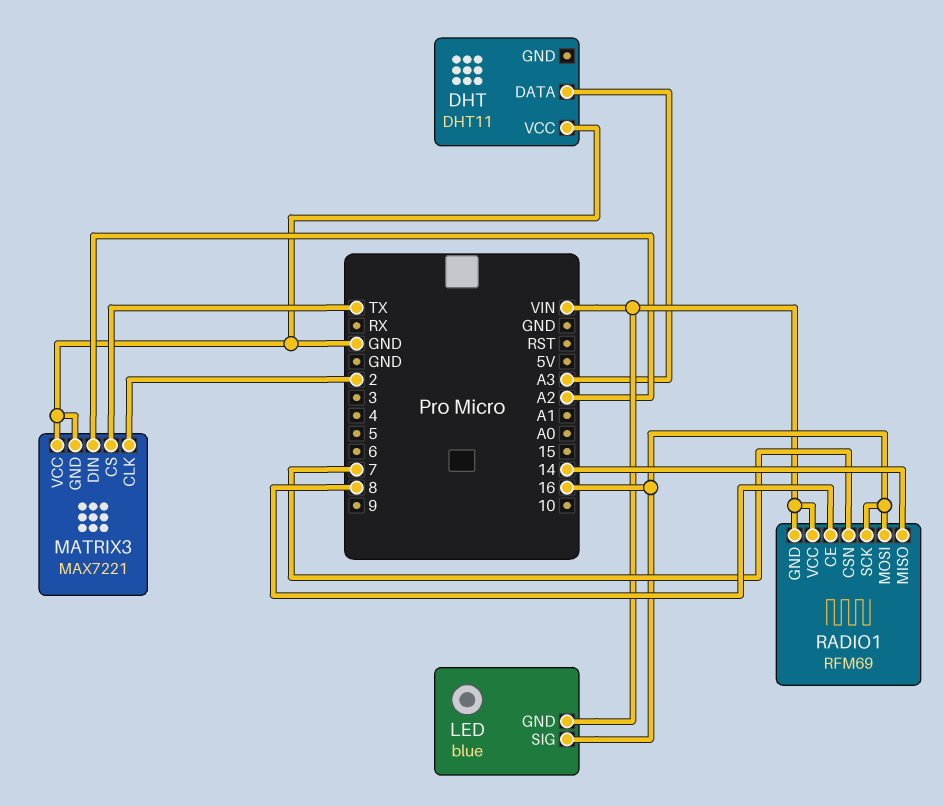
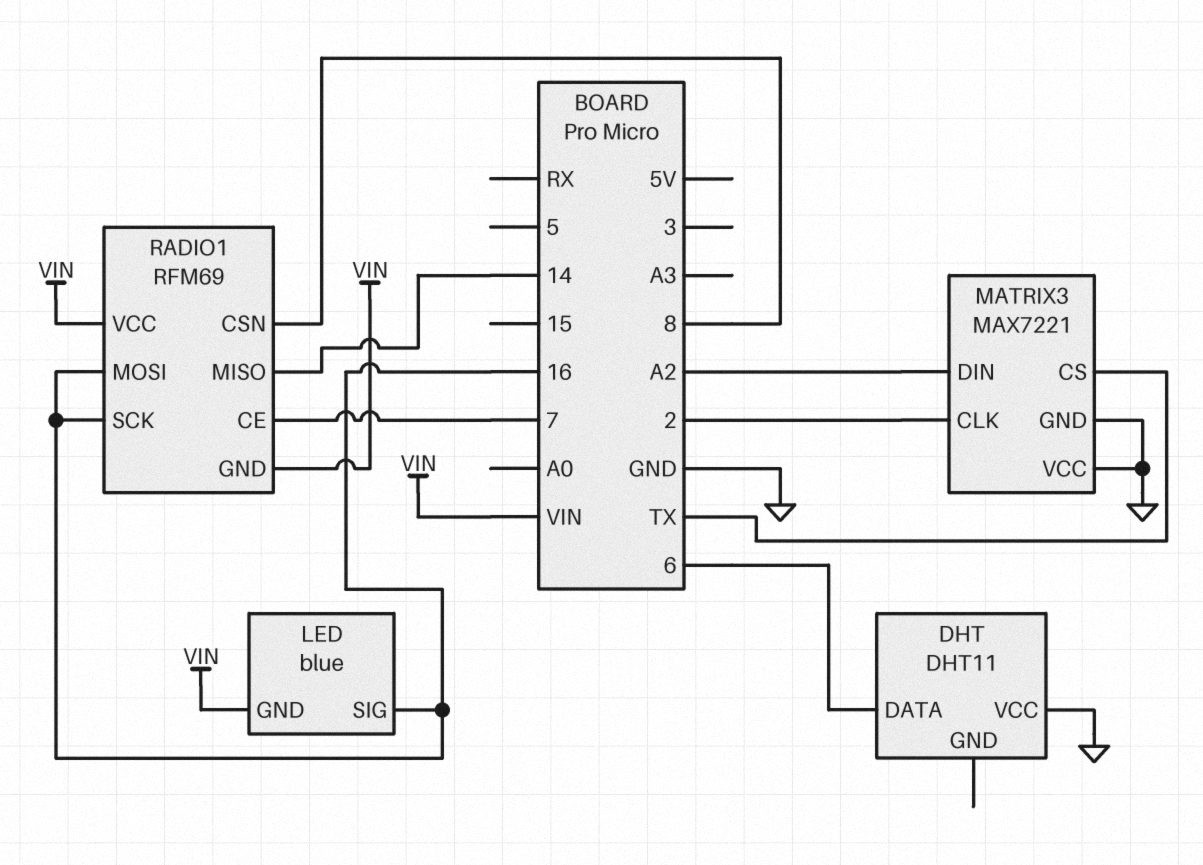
DHT pin DATA: A3 -> 6
RADIO1 pin CE: 8 -> 7
RADIO1 pin CSN: 7 -> 8

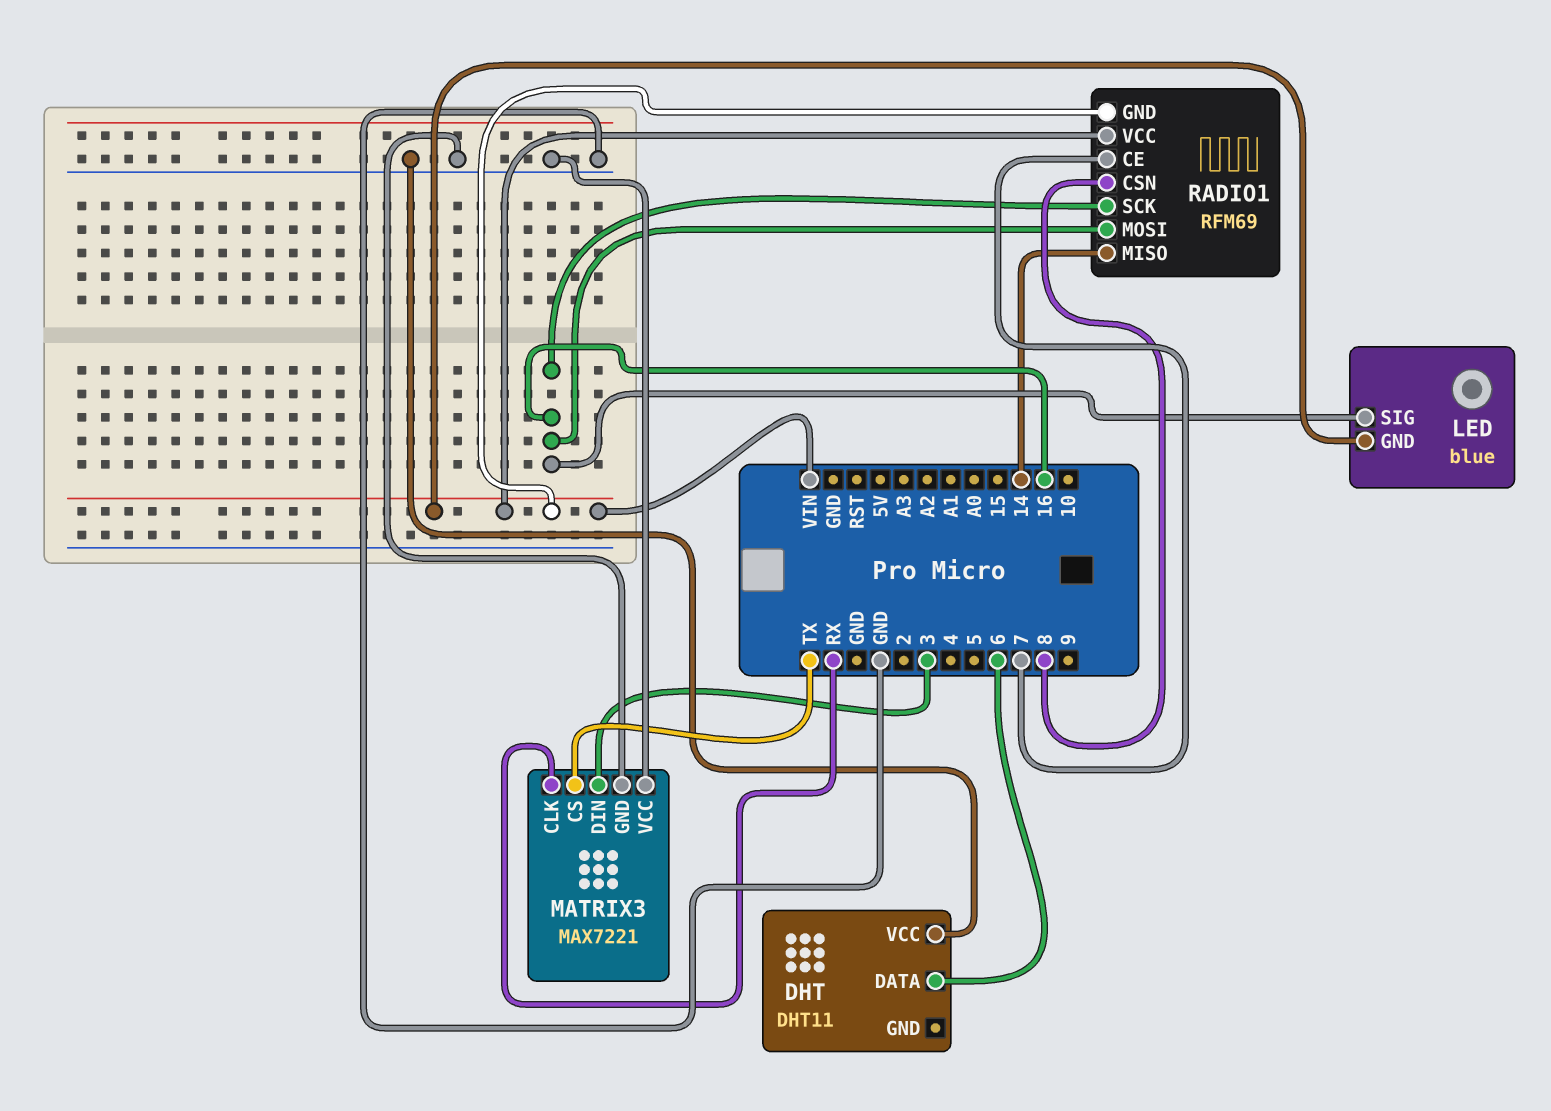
MATRIX3 pin CLK: 2 -> RX
MATRIX3 pin DIN: A2 -> 3

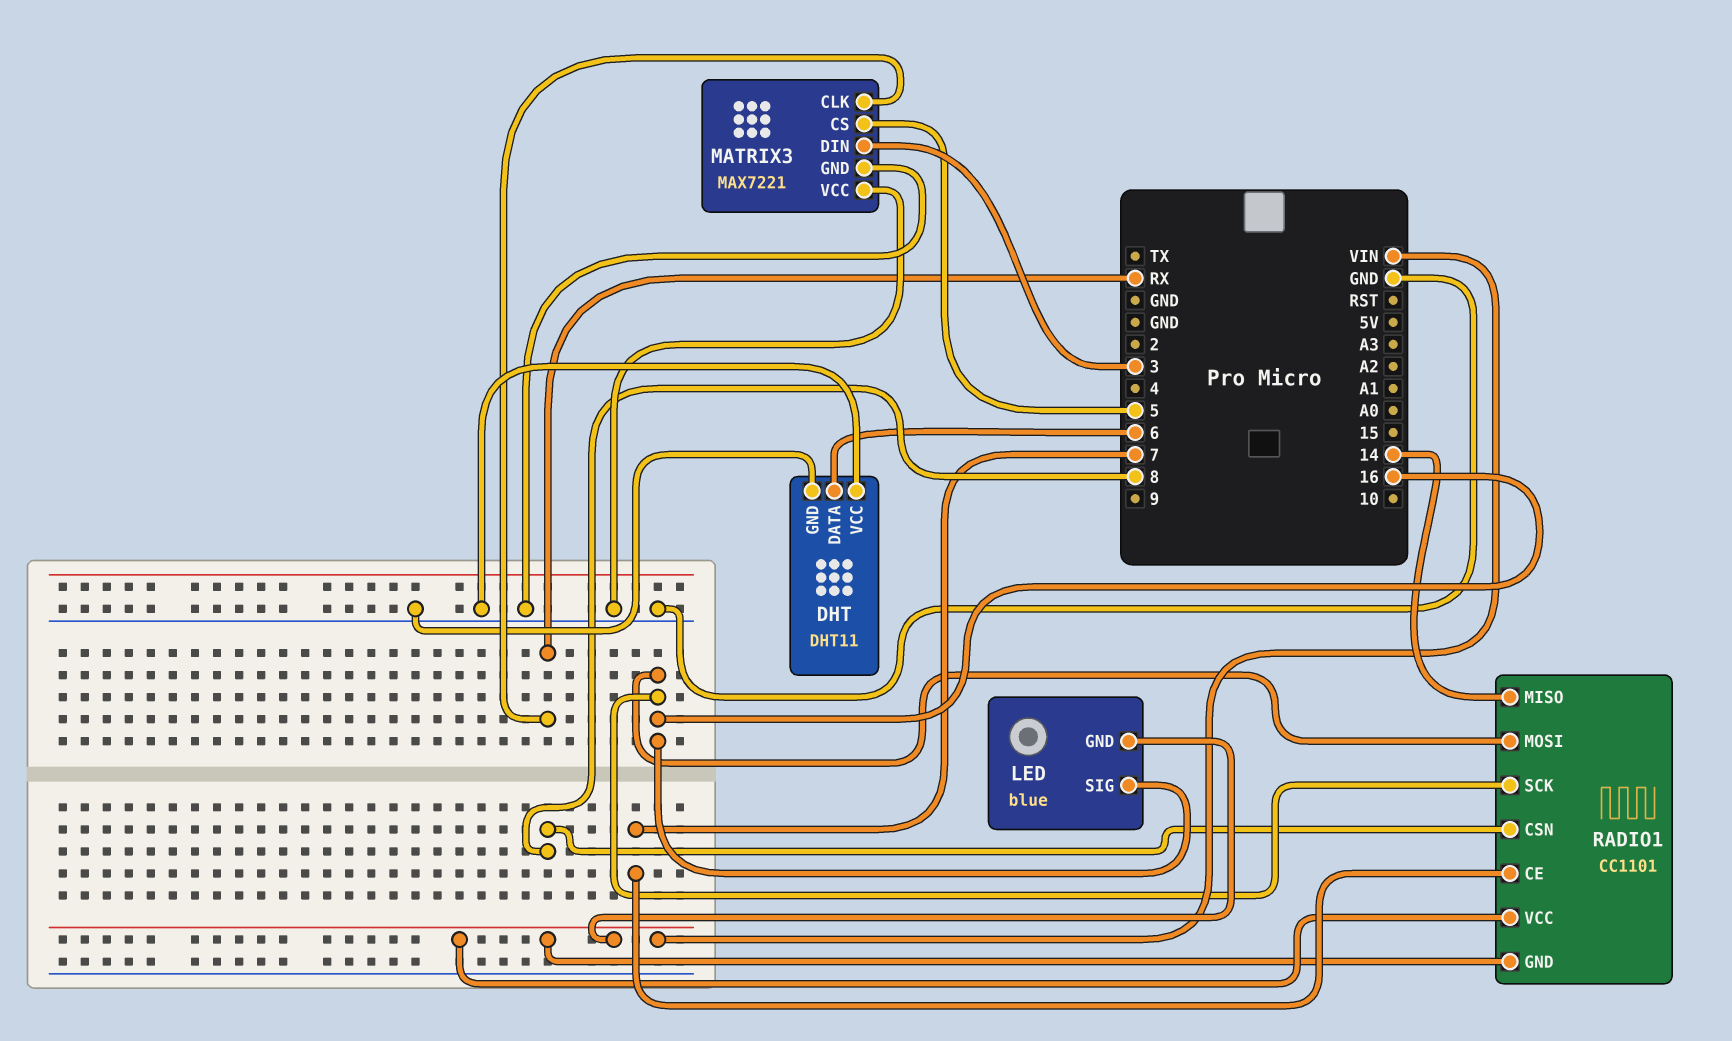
DHT pin GND: none -> GND
MATRIX3 pin CS: TX -> 5
RADIO1: RFM69 -> CC1101

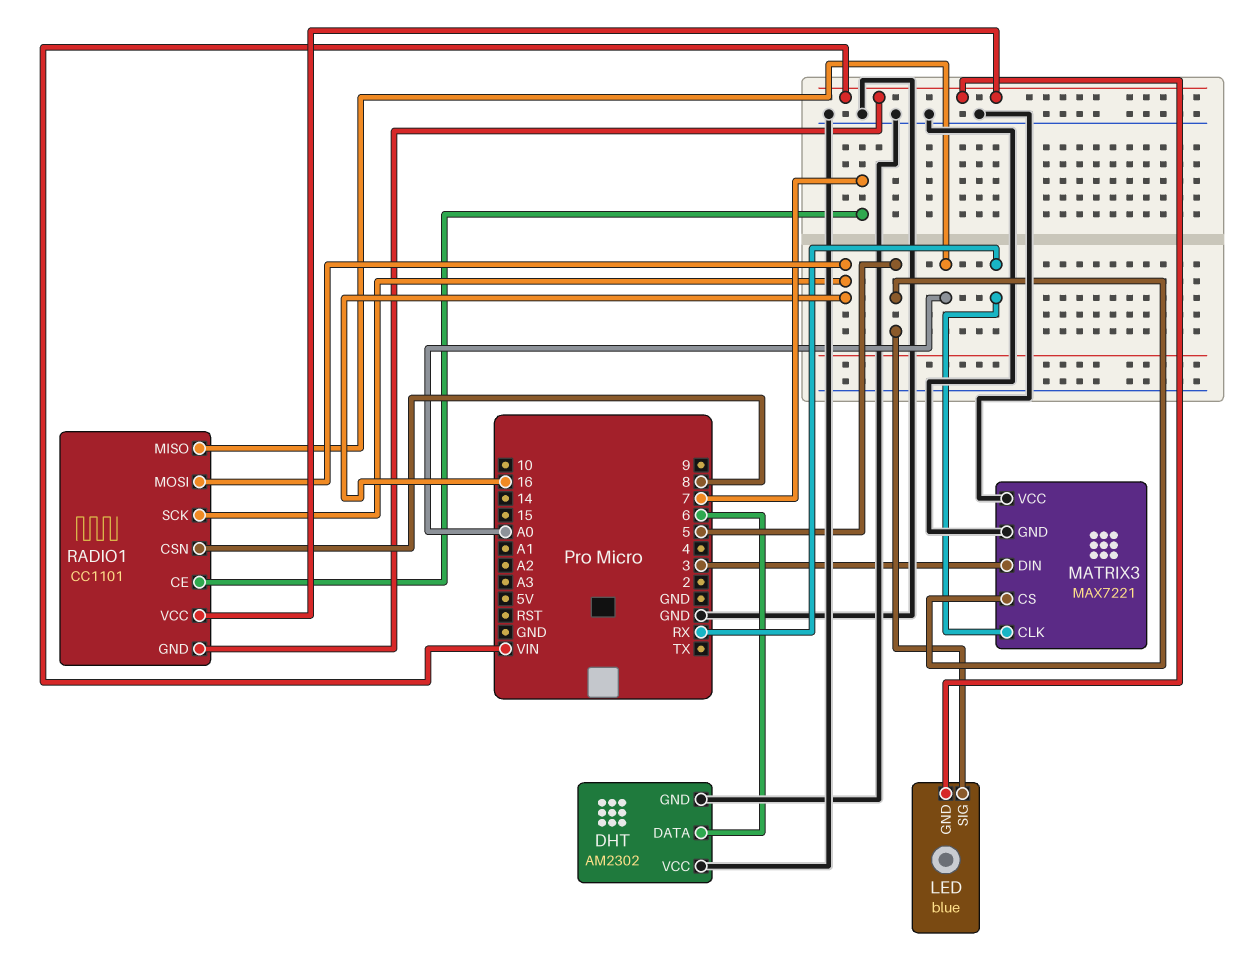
DHT: DHT11 -> AM2302
LED pin SIG: 16 -> 5
RADIO1 pin MISO: 14 -> A0

